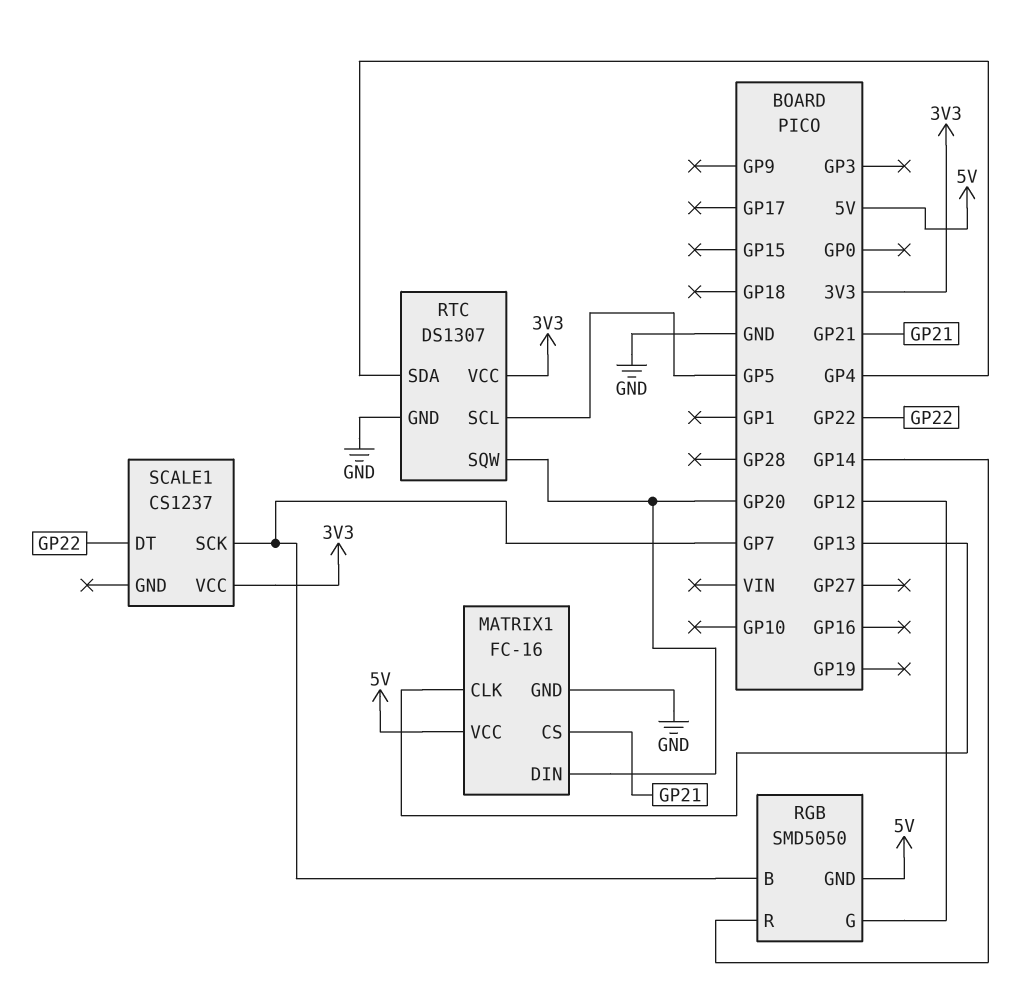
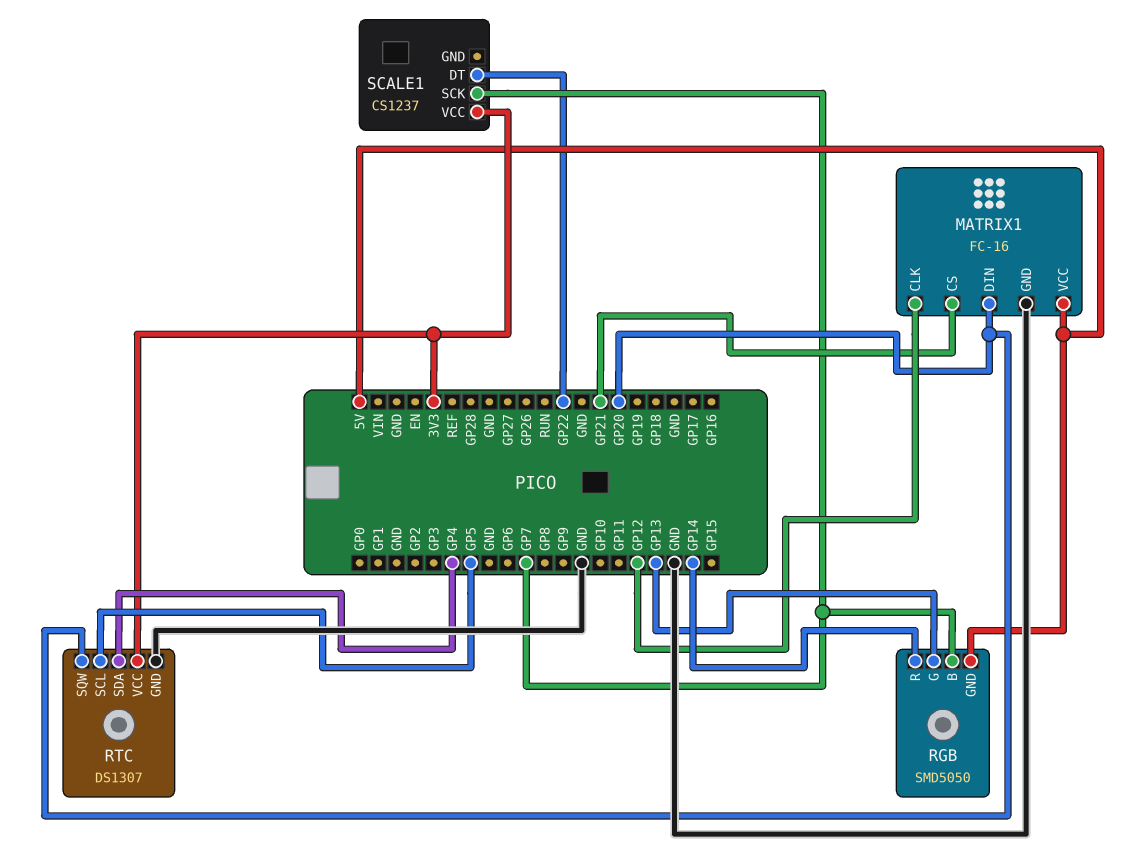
MATRIX1 pin CLK: GP13 -> GP12
RGB pin G: GP12 -> GP13

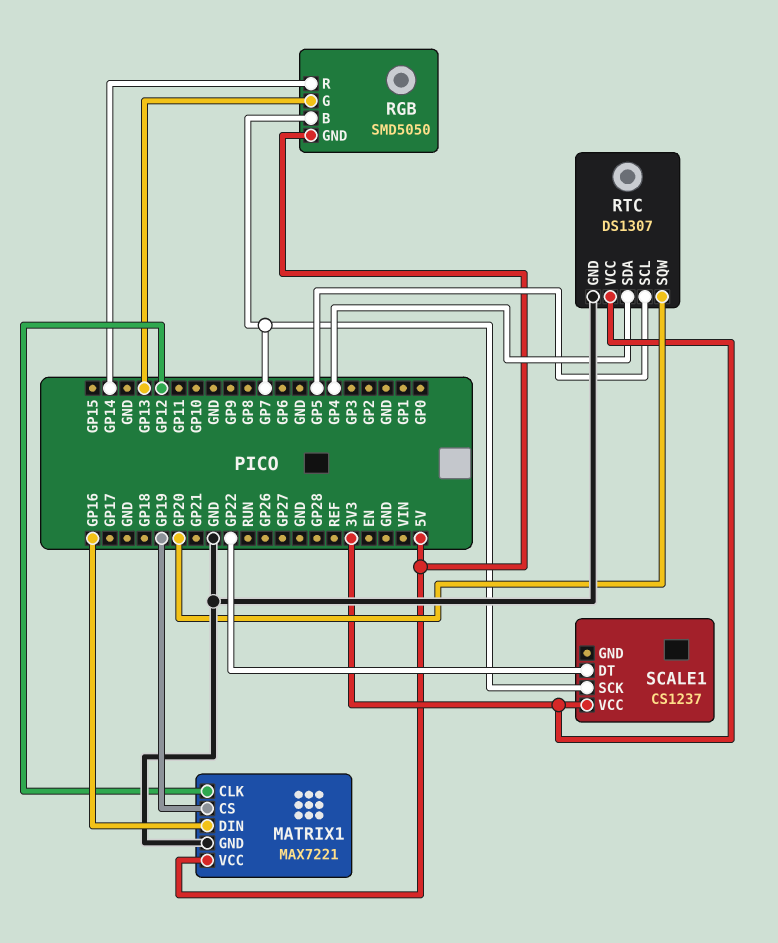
MATRIX1: FC-16 -> MAX7221
MATRIX1 pin CS: GP21 -> GP19
MATRIX1 pin DIN: GP20 -> GP16

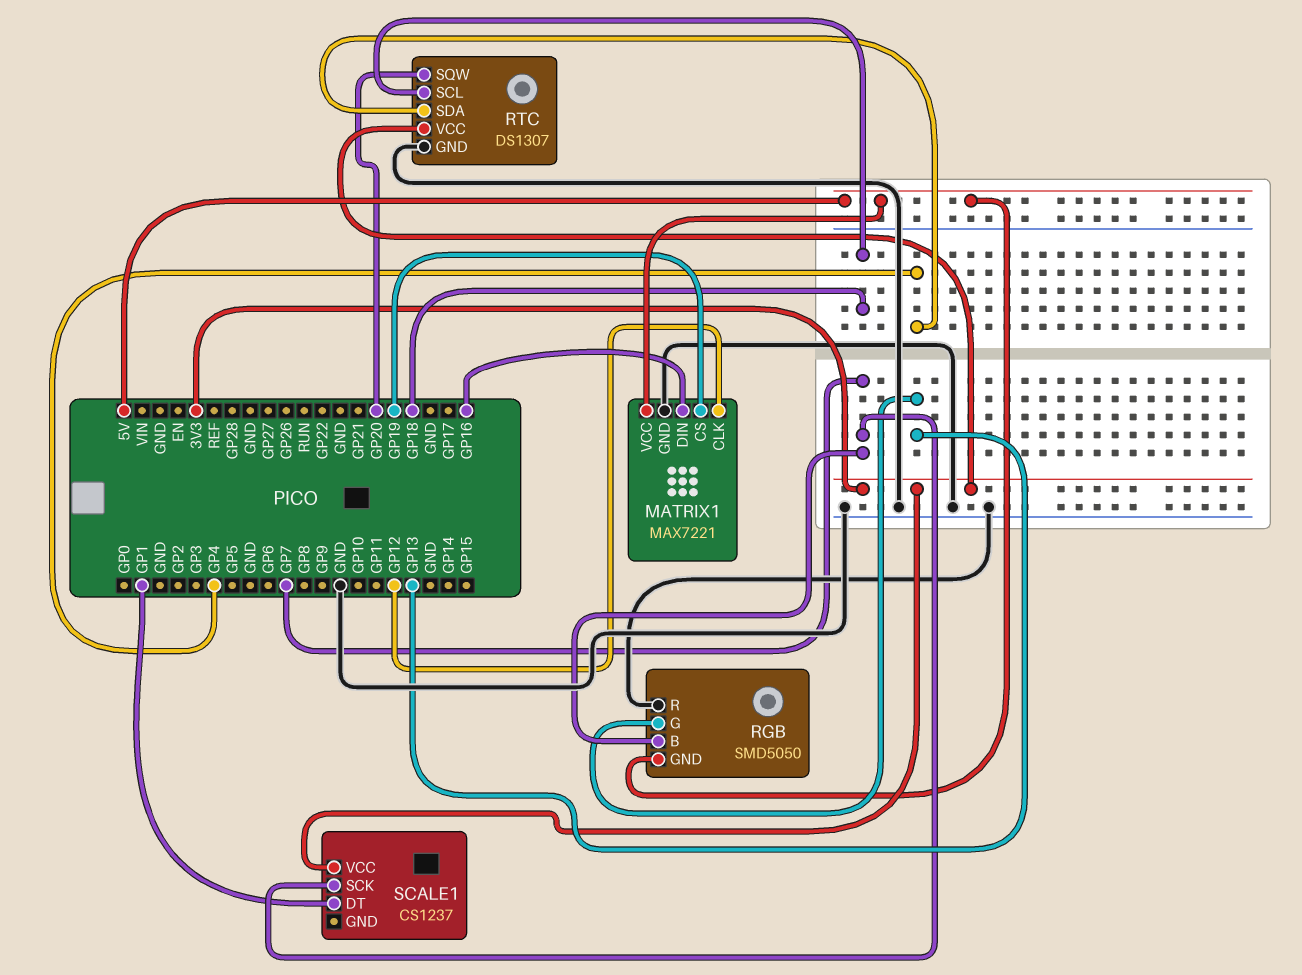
RGB pin R: GP14 -> GND
RTC pin SCL: GP5 -> GP18
SCALE1 pin DT: GP22 -> GP1

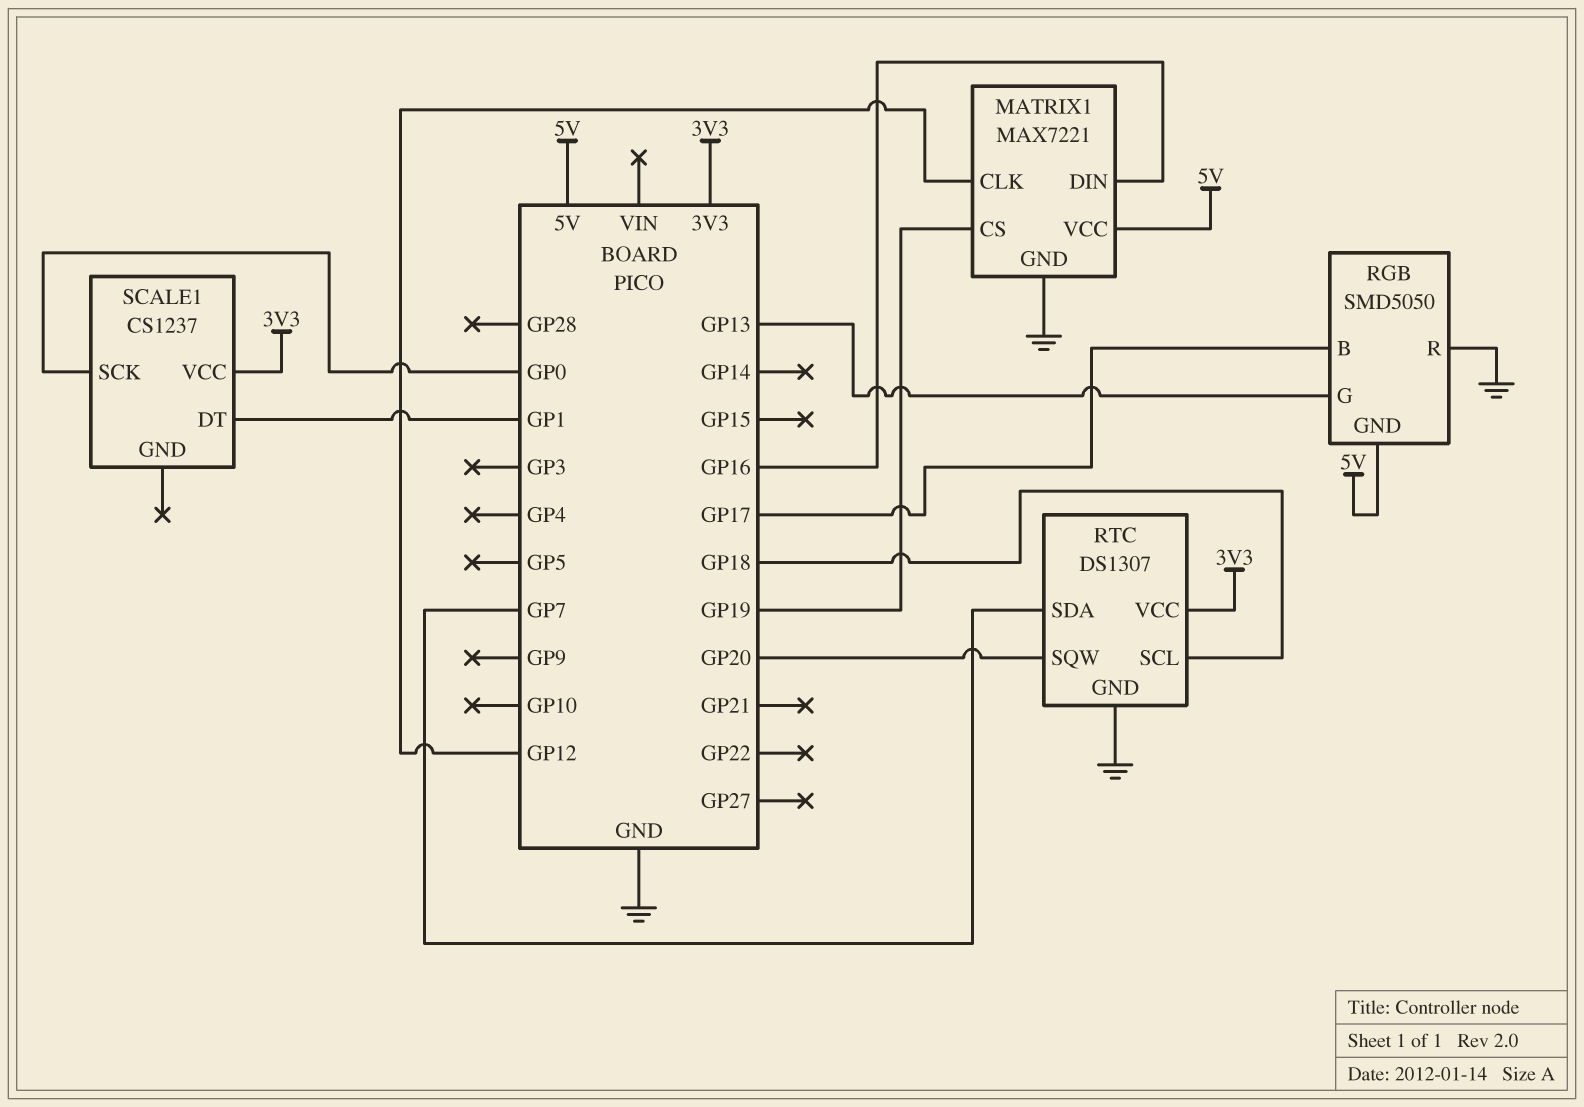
RGB pin B: GP7 -> GP17
RTC pin SDA: GP4 -> GP7
SCALE1 pin SCK: GP7 -> GP0

